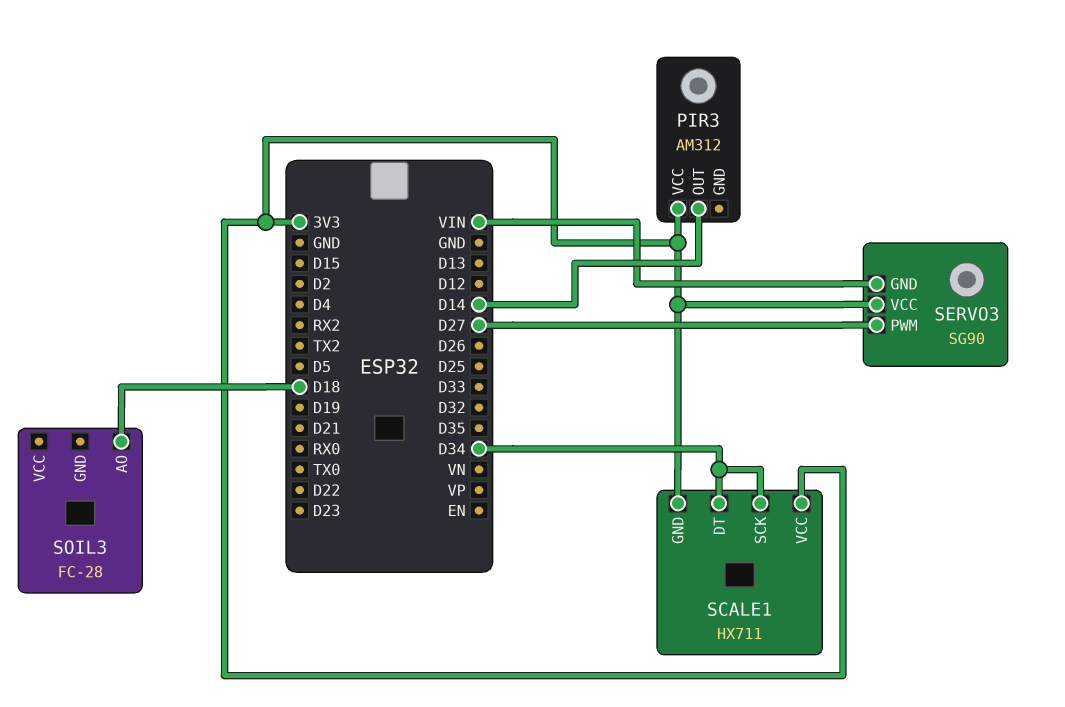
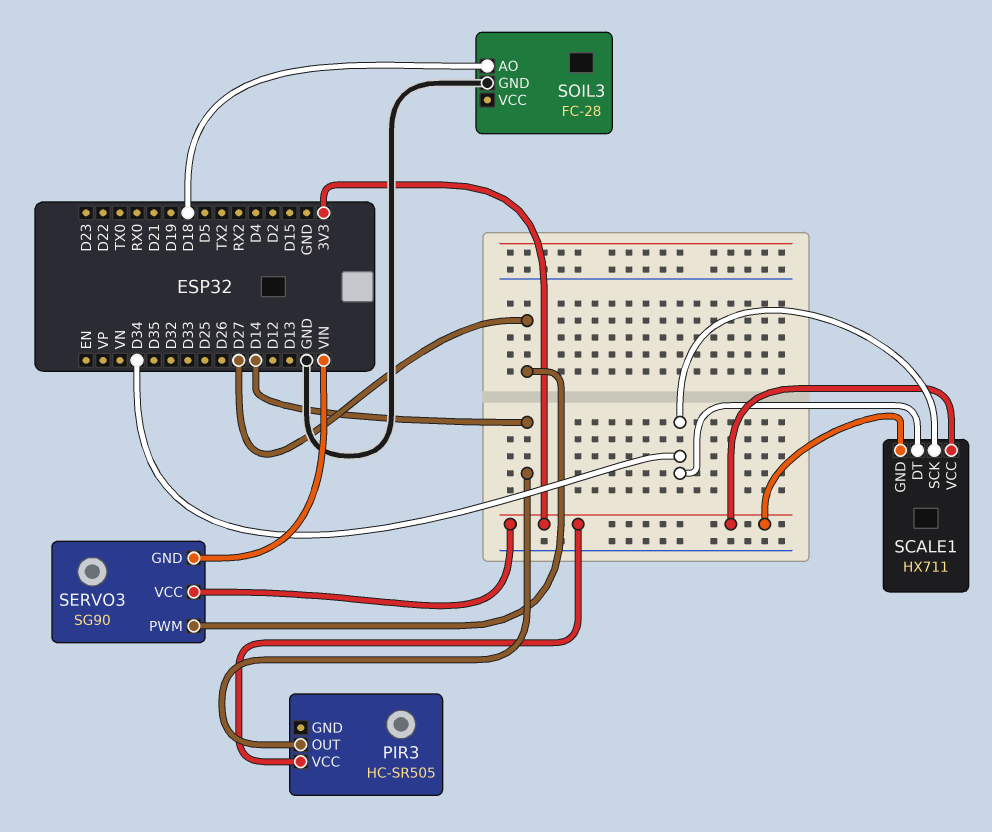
PIR3: AM312 -> HC-SR505
SOIL3 pin GND: none -> GND

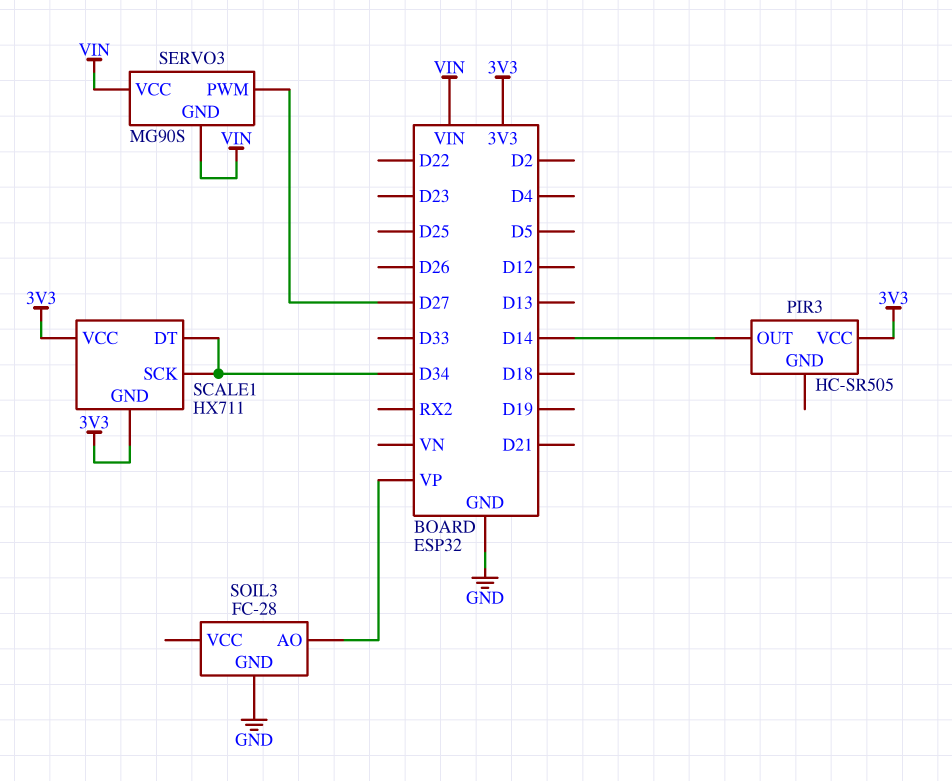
SERVO3: SG90 -> MG90S
SERVO3 pin VCC: 3V3 -> VIN
SOIL3 pin AO: D18 -> VP

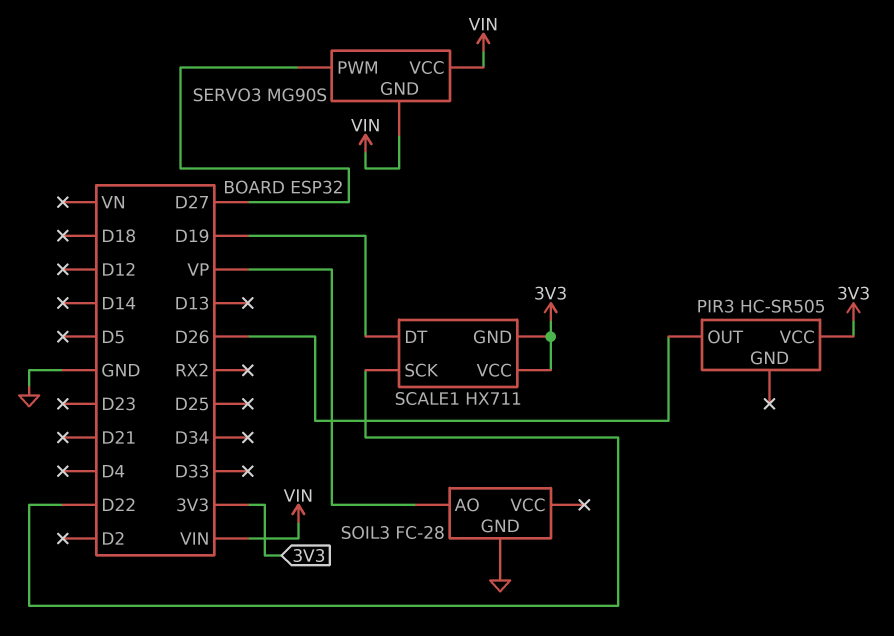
PIR3 pin OUT: D14 -> D26
SCALE1 pin DT: D34 -> D19
SCALE1 pin SCK: D34 -> D22

